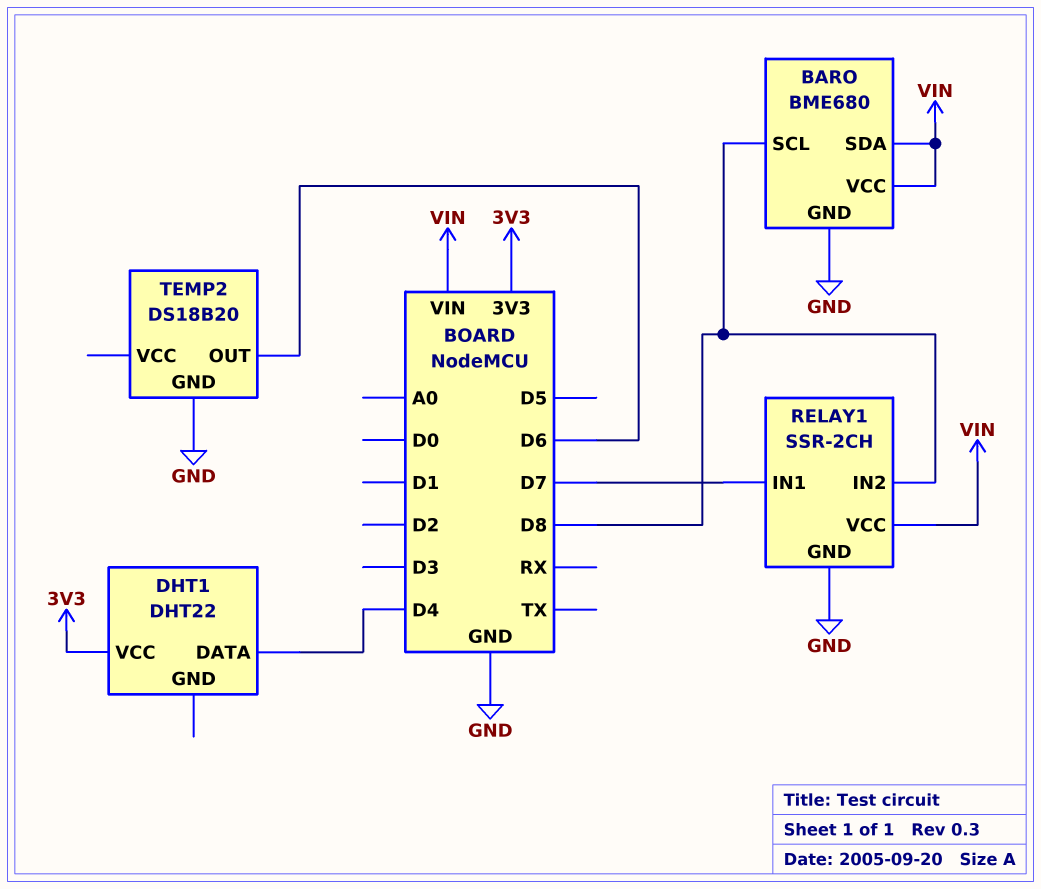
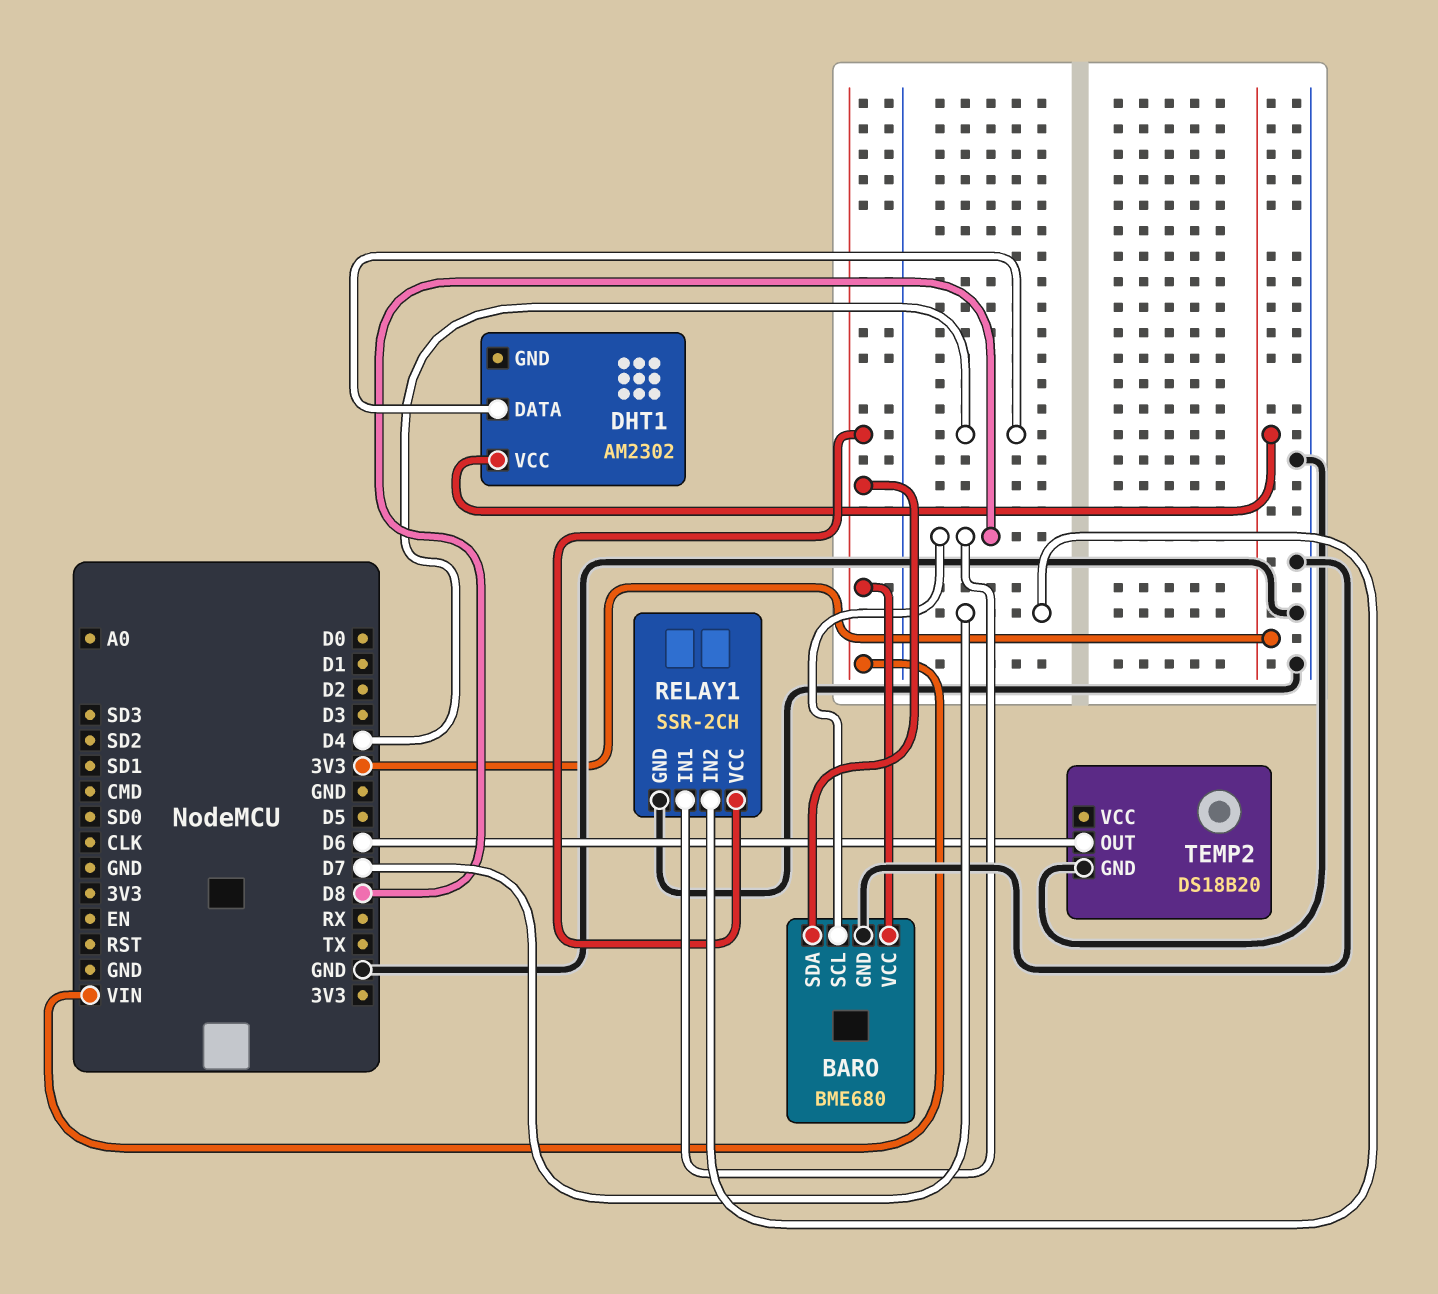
DHT1: DHT22 -> AM2302
RELAY1 pin IN1: D7 -> D8
RELAY1 pin IN2: D8 -> D7

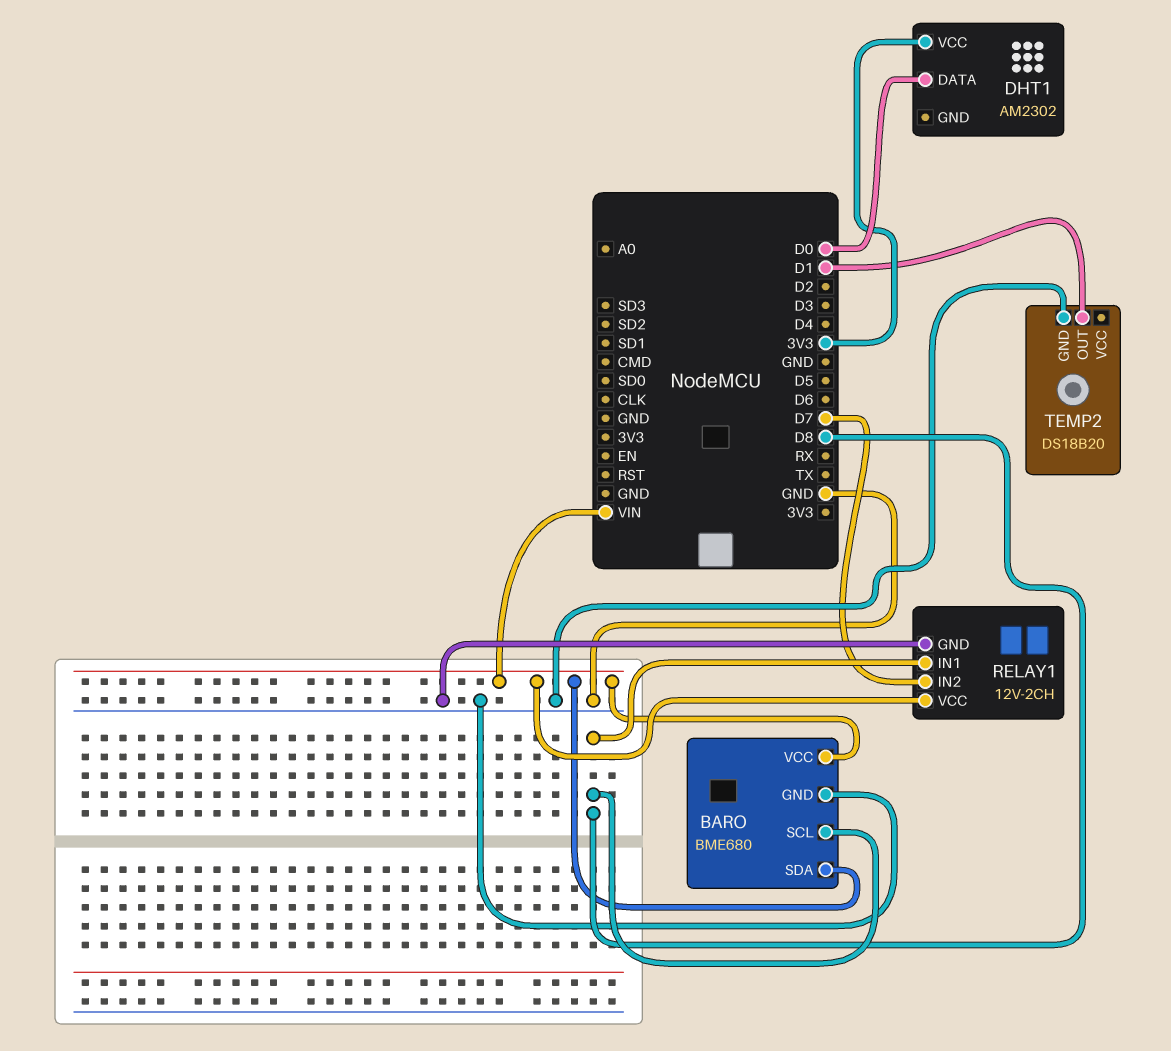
DHT1 pin DATA: D4 -> D0
RELAY1: SSR-2CH -> 12V-2CH
TEMP2 pin OUT: D6 -> D1

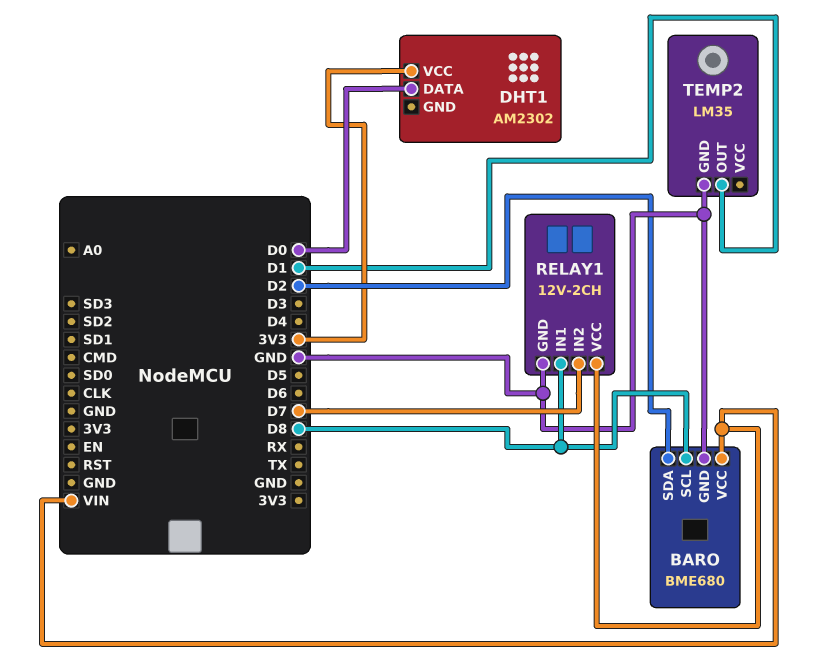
BARO pin SDA: VIN -> D2
TEMP2: DS18B20 -> LM35

